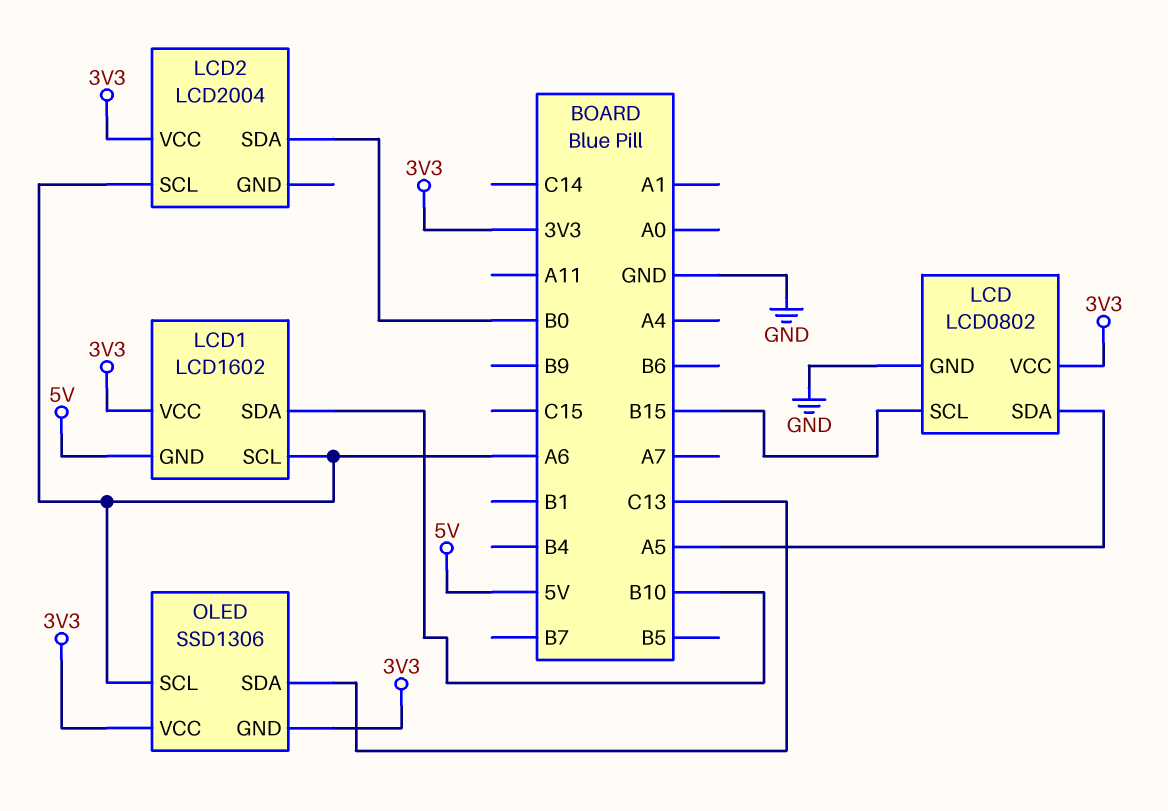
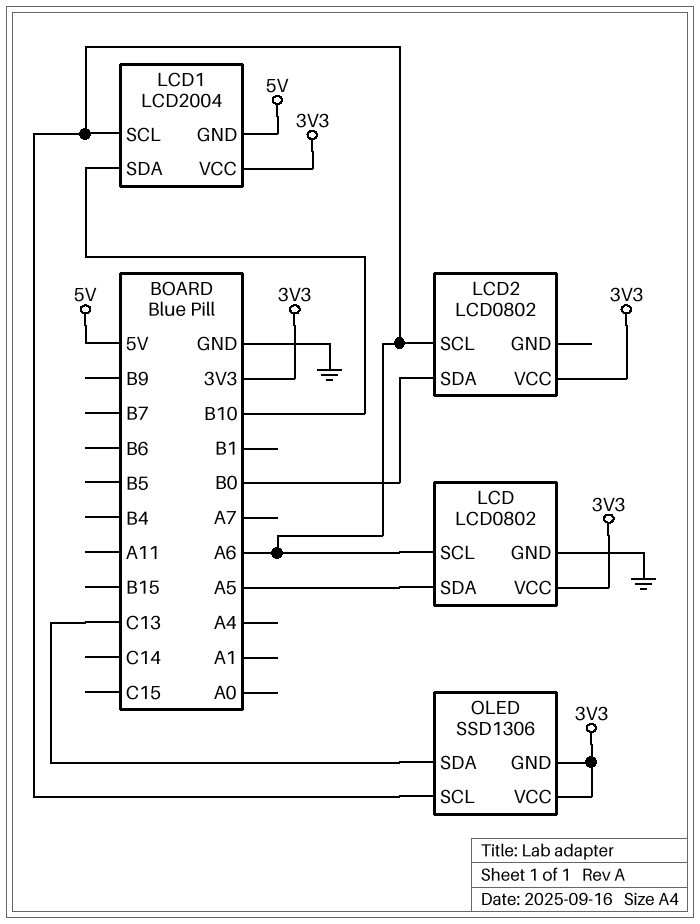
LCD pin SCL: B15 -> A6
LCD1: LCD1602 -> LCD2004
LCD2: LCD2004 -> LCD0802

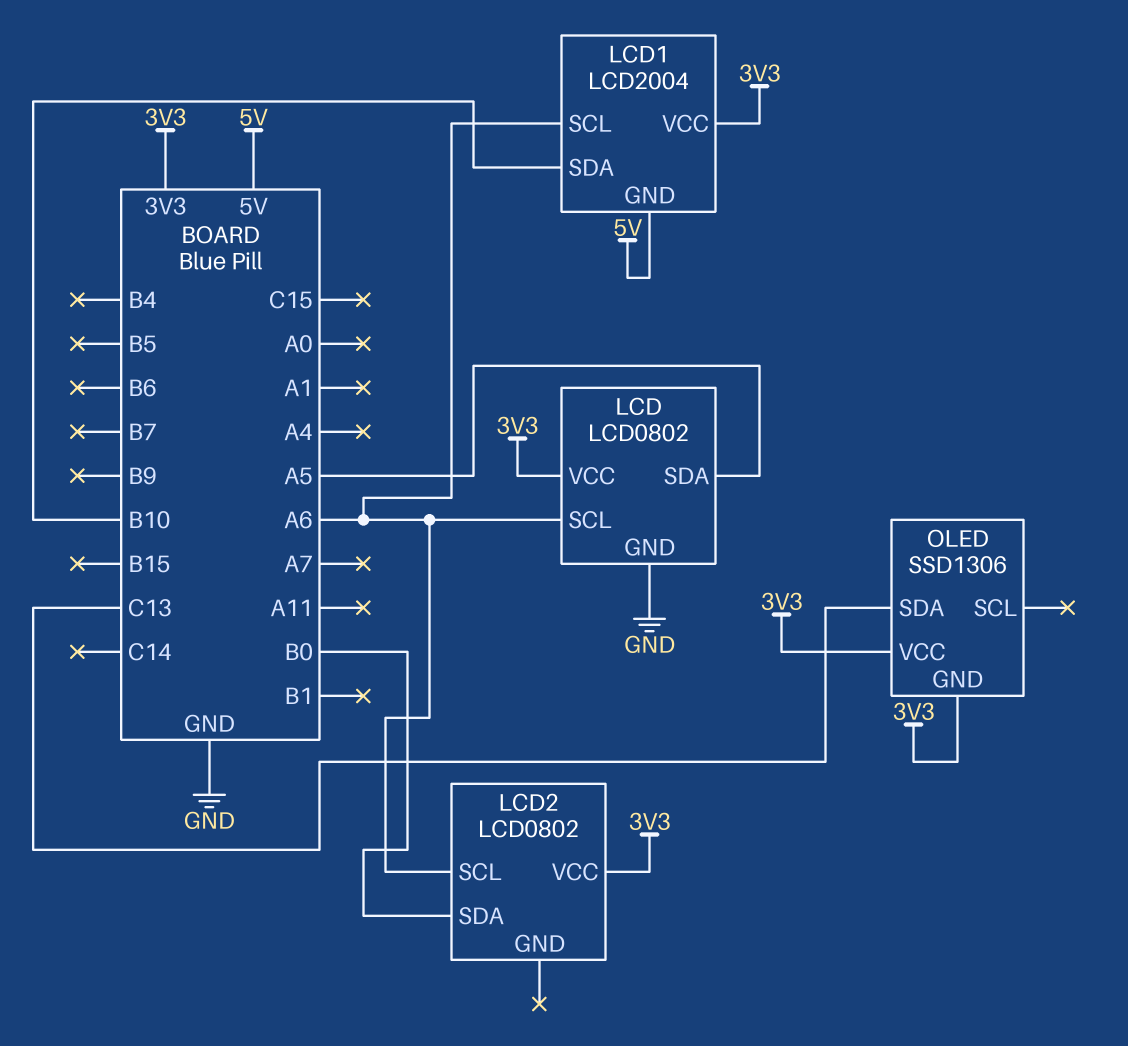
OLED pin SCL: A6 -> none

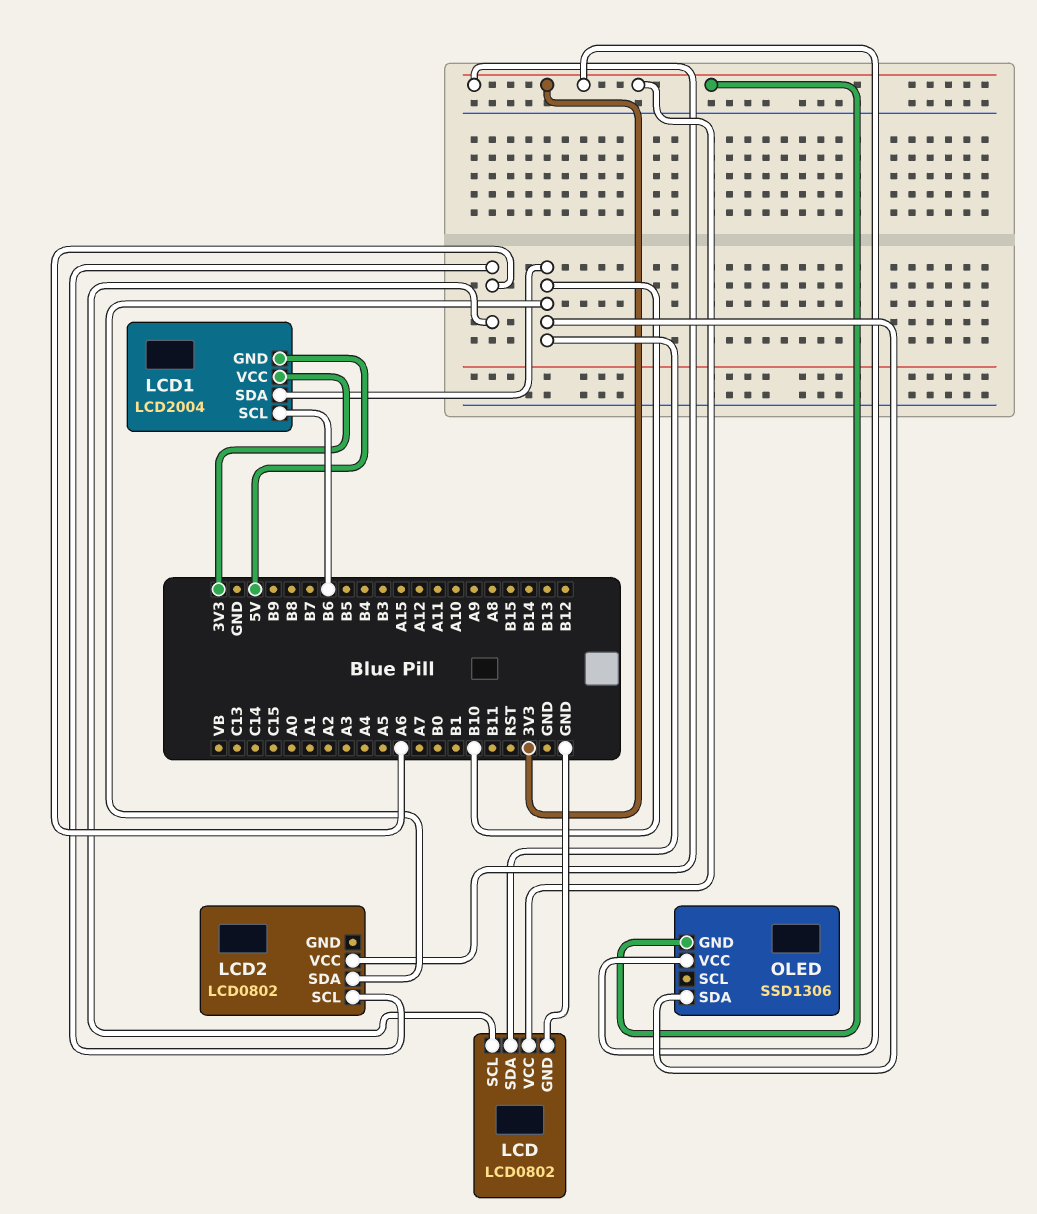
LCD pin SDA: A5 -> B10
LCD1 pin SCL: A6 -> B6
LCD2 pin SDA: B0 -> B10
OLED pin SDA: C13 -> B10

